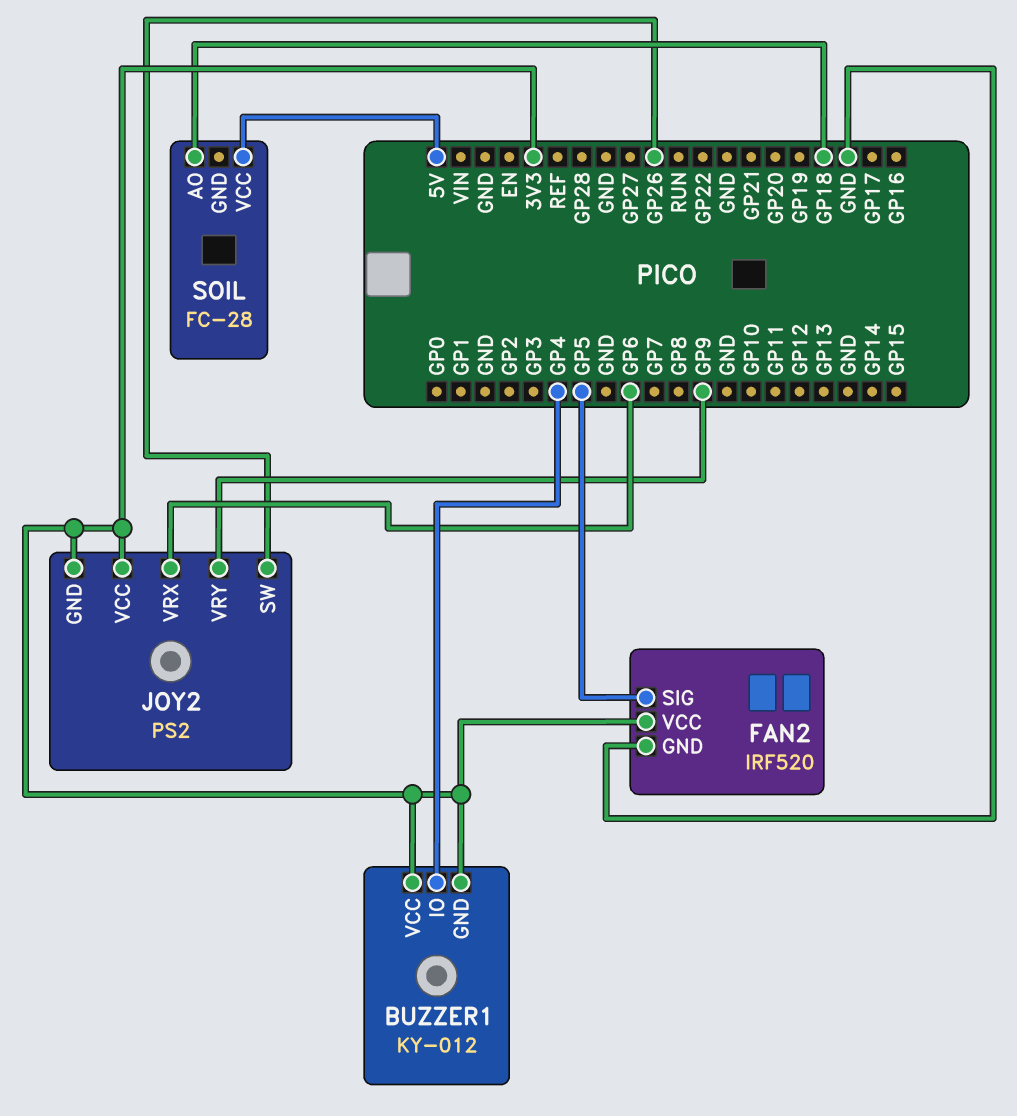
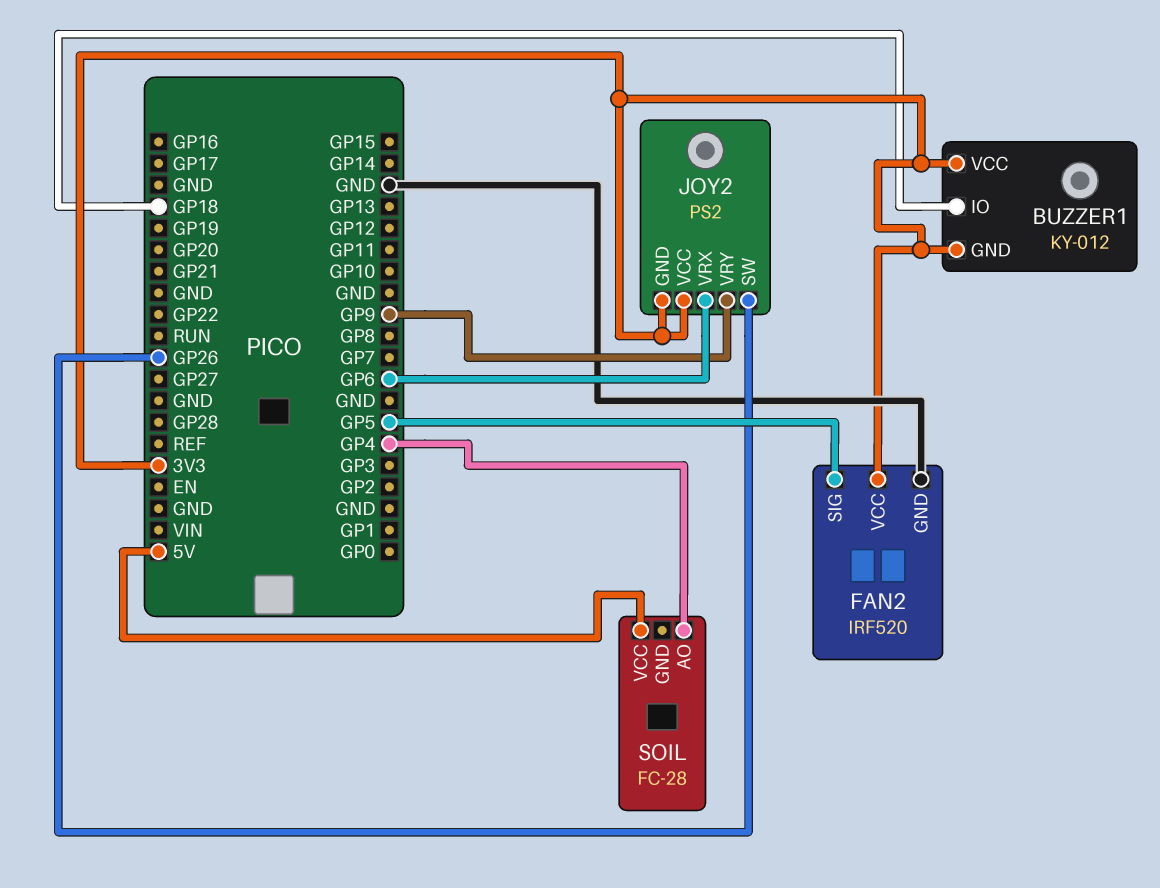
BUZZER1 pin IO: GP4 -> GP18
SOIL pin AO: GP18 -> GP4

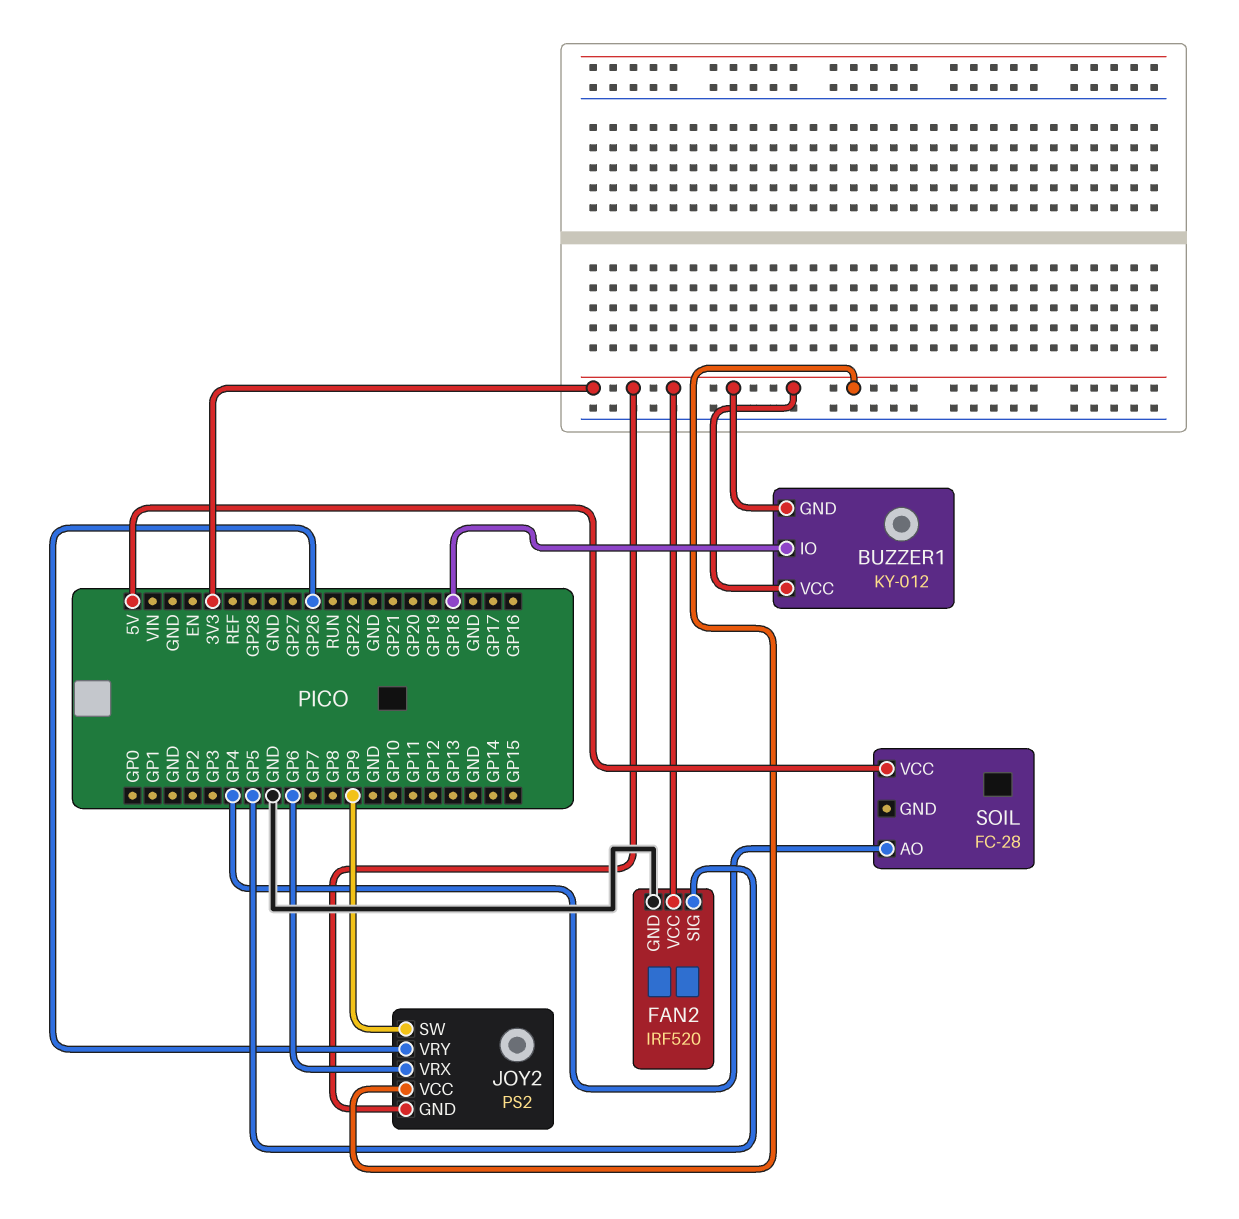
JOY2 pin SW: GP26 -> GP9
JOY2 pin VRY: GP9 -> GP26

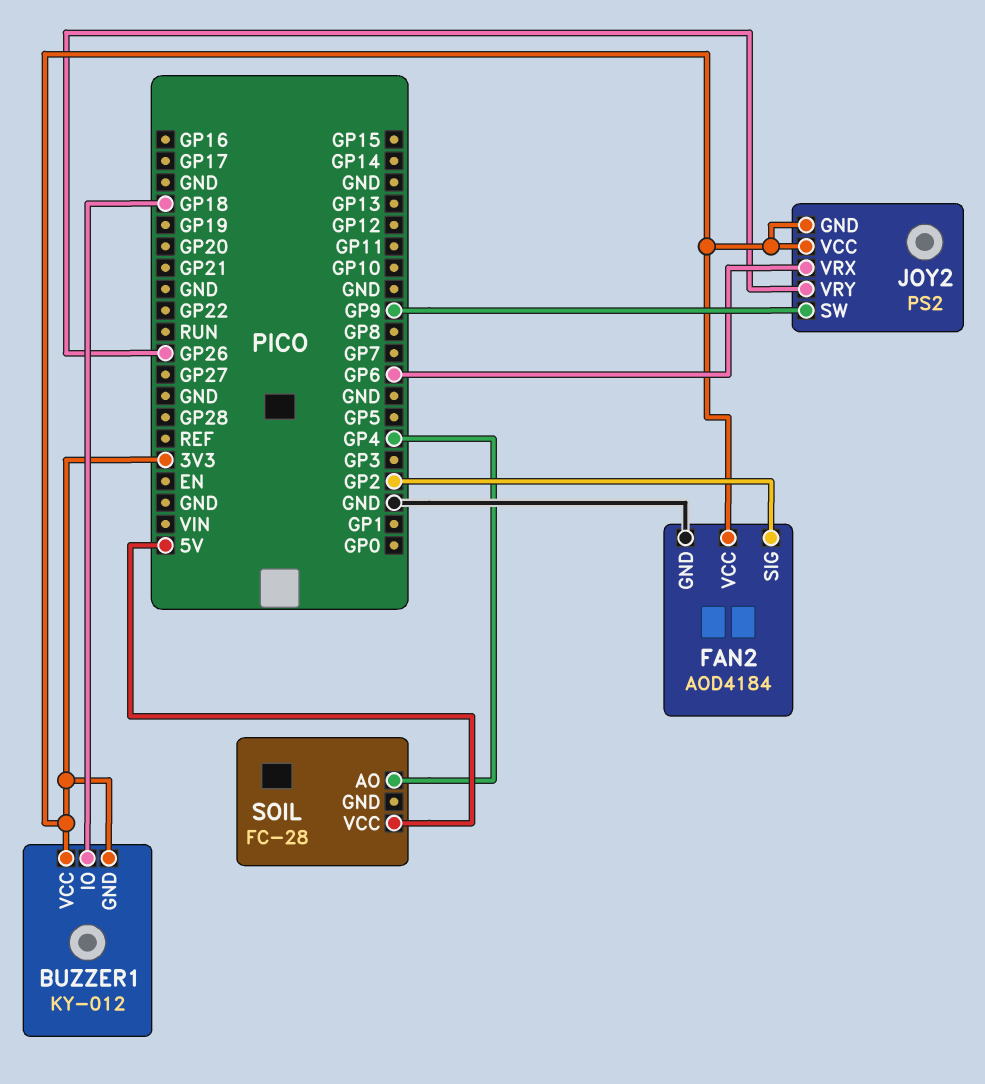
FAN2: IRF520 -> AOD4184
FAN2 pin SIG: GP5 -> GP2

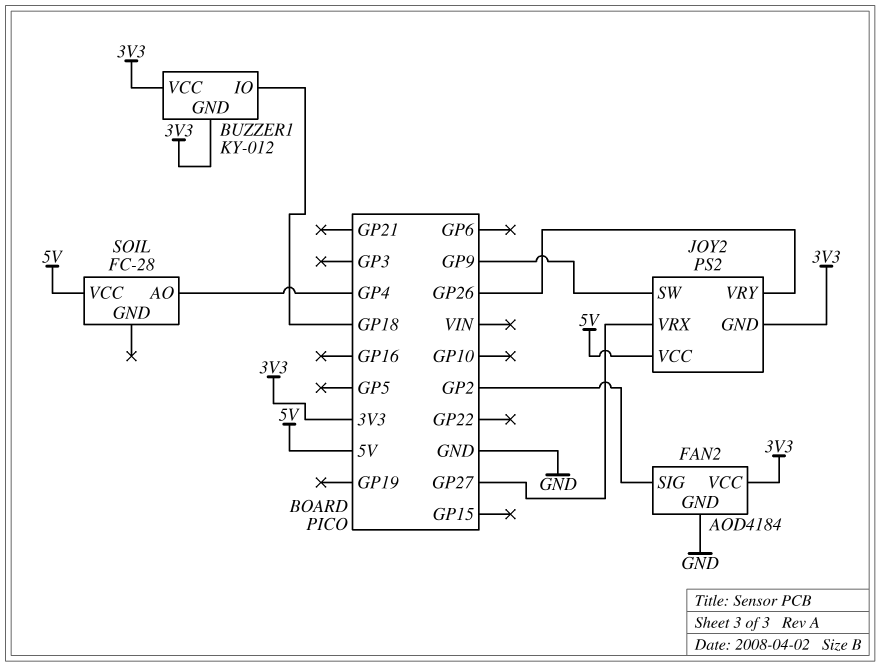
JOY2 pin VCC: 3V3 -> 5V
JOY2 pin VRX: GP6 -> GP27

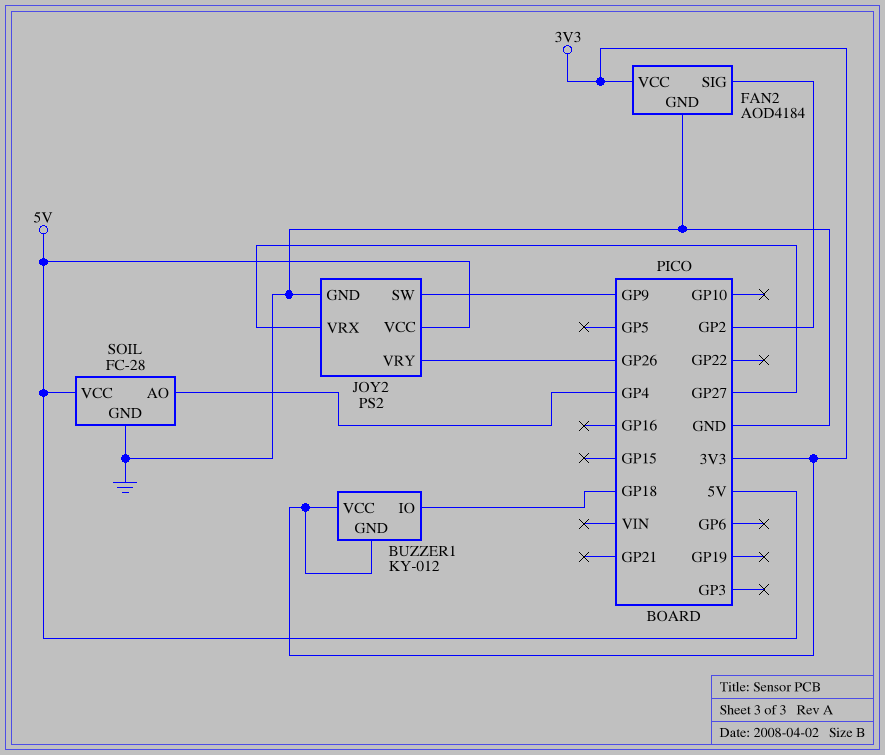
JOY2 pin GND: 3V3 -> GND
SOIL pin GND: none -> GND

